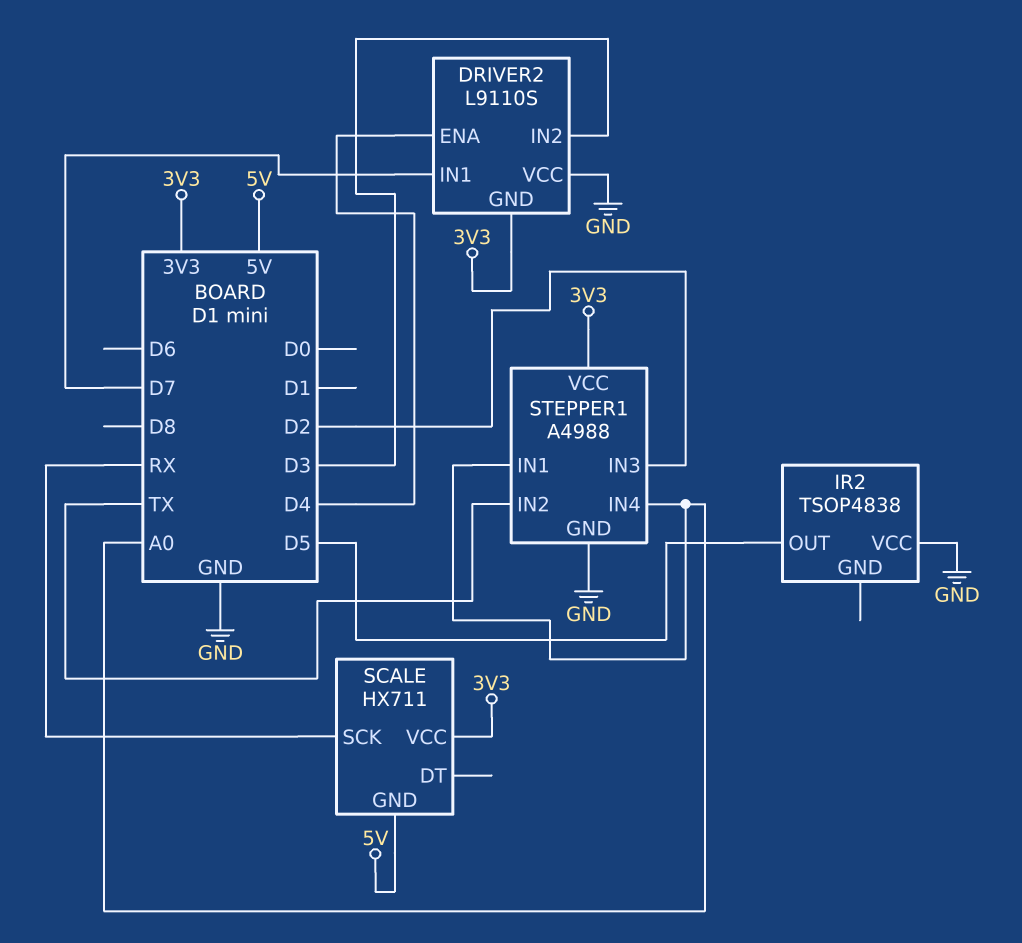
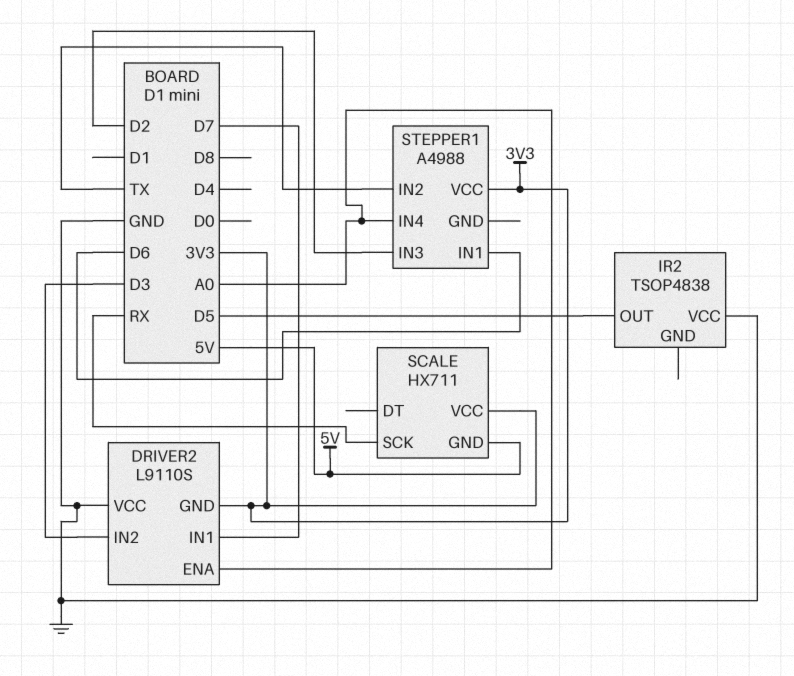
DRIVER2 pin ENA: D4 -> A0
STEPPER1 pin GND: GND -> none
STEPPER1 pin IN1: A0 -> D6

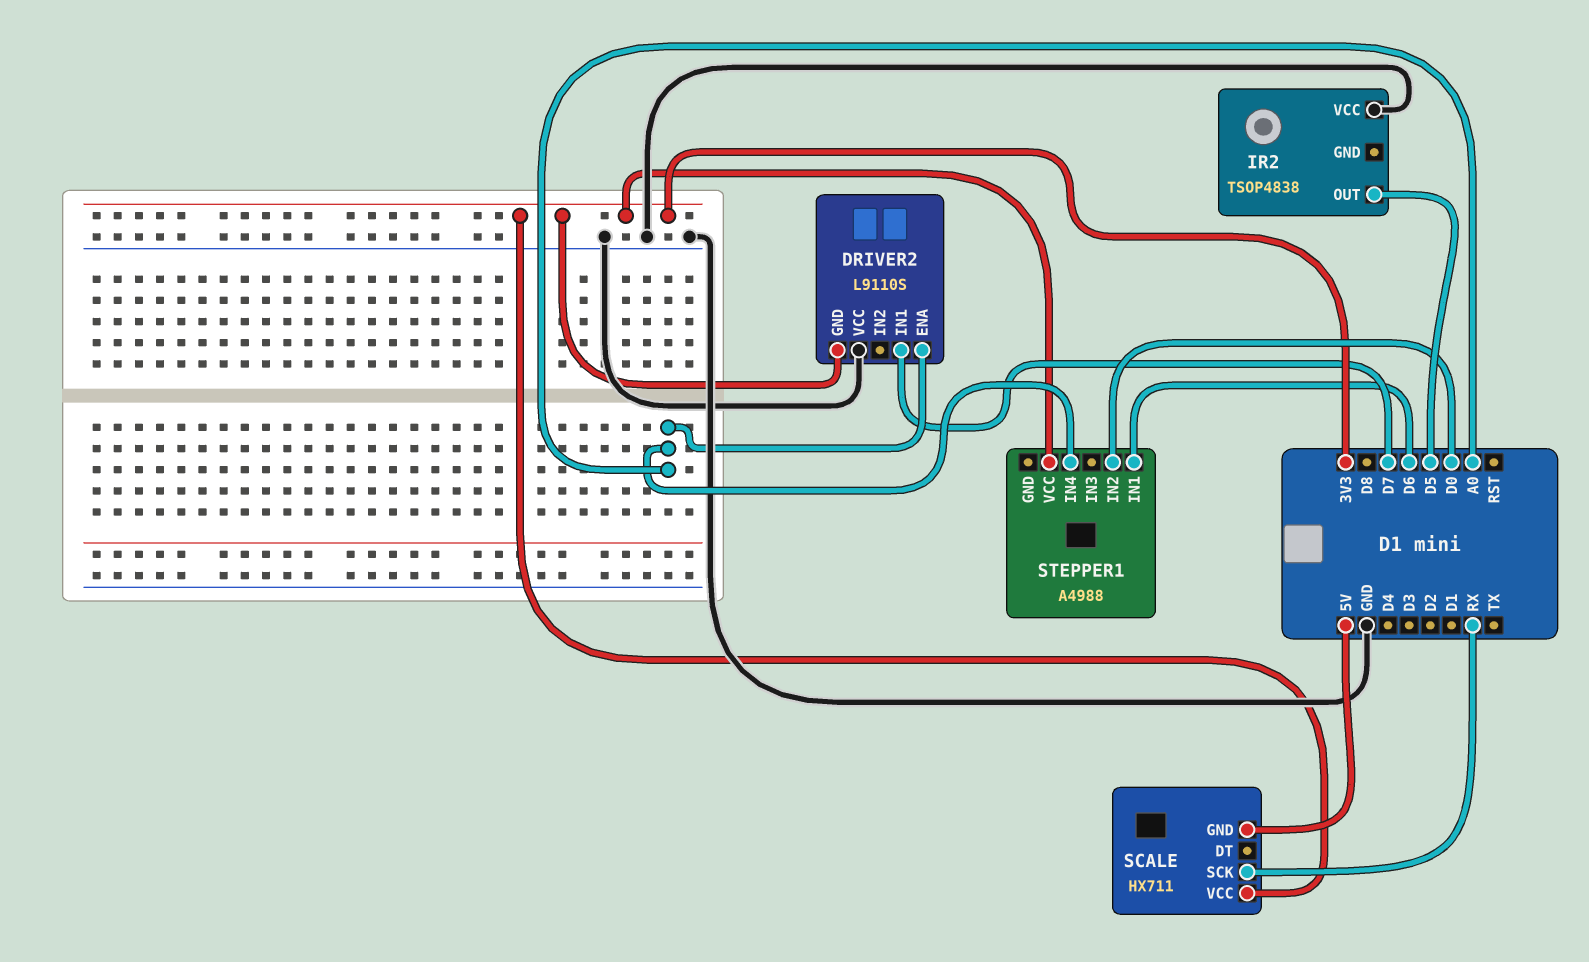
DRIVER2 pin IN2: D3 -> none
STEPPER1 pin IN2: TX -> D0
STEPPER1 pin IN3: D2 -> none

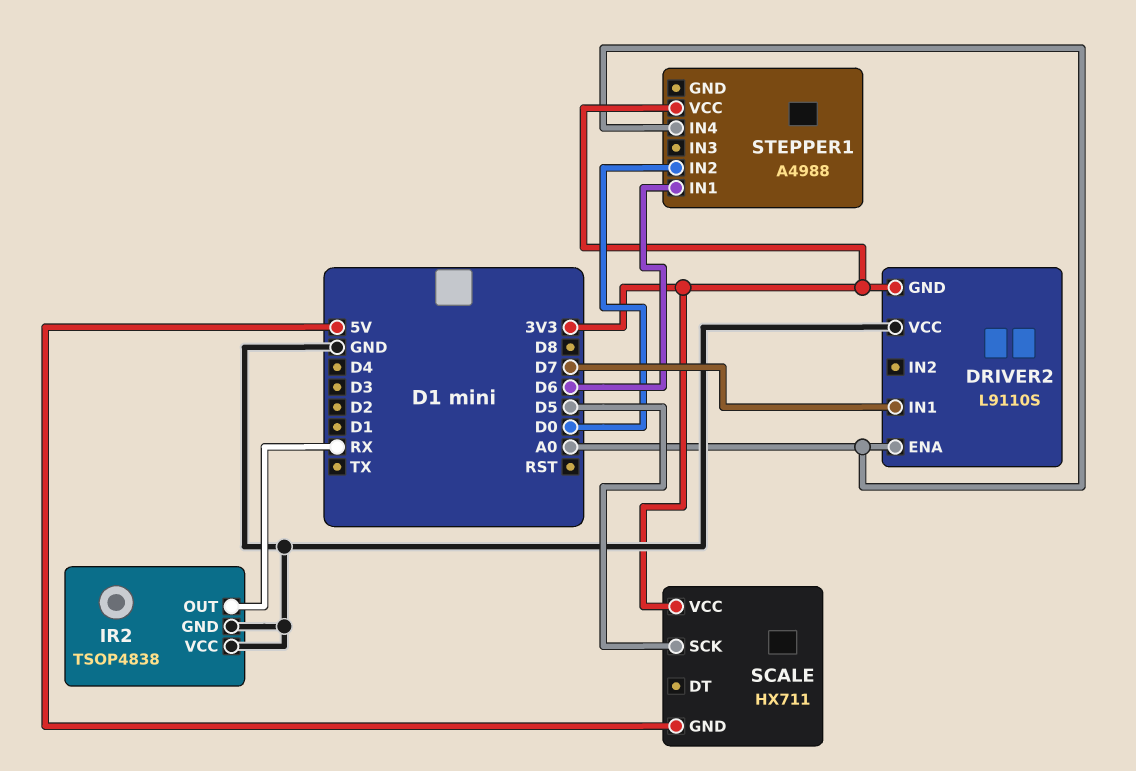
IR2 pin GND: none -> GND
IR2 pin OUT: D5 -> RX
SCALE pin SCK: RX -> D5

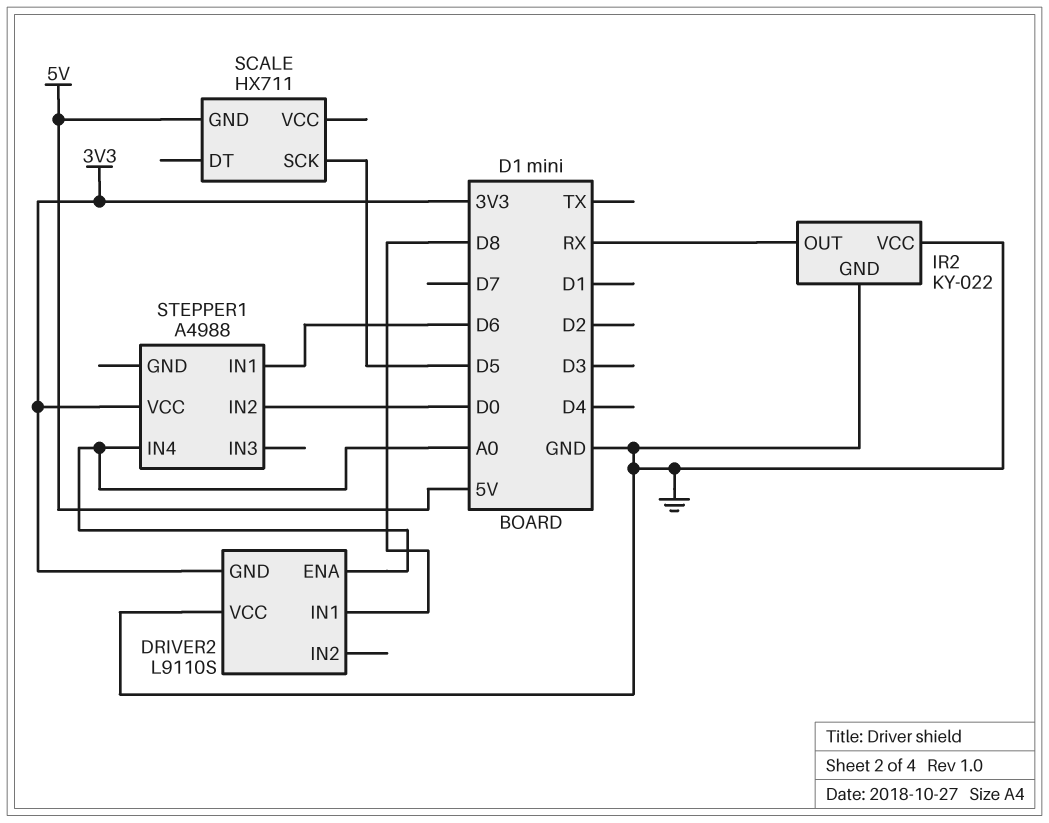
DRIVER2 pin IN1: D7 -> D8
IR2: TSOP4838 -> KY-022
SCALE pin VCC: 3V3 -> none

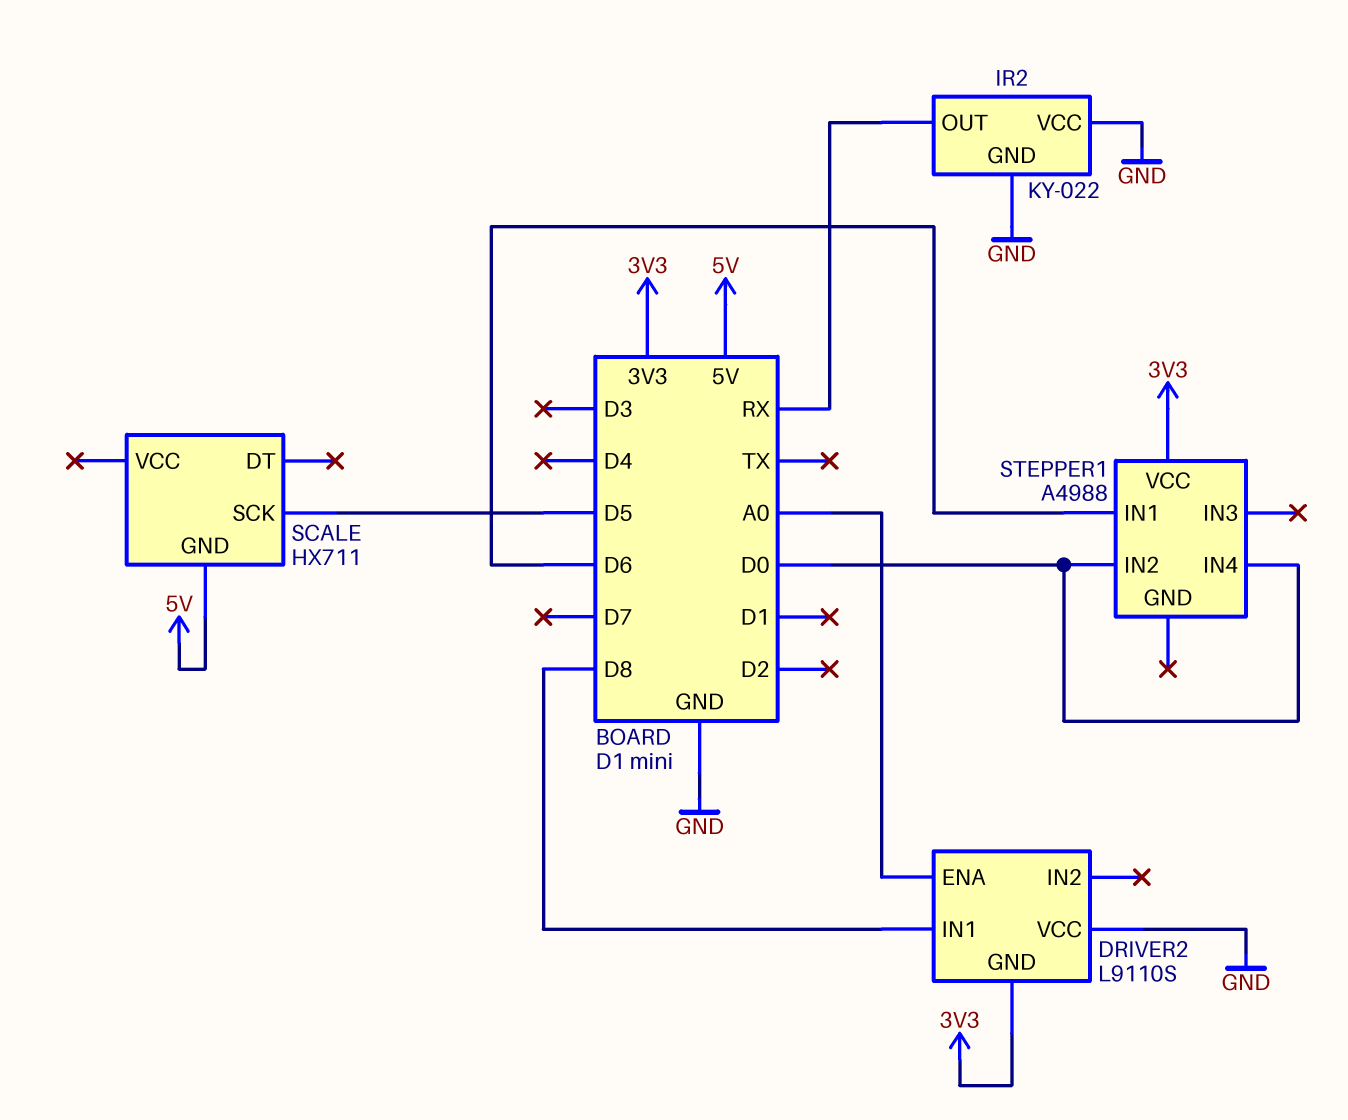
STEPPER1 pin IN4: A0 -> D0

